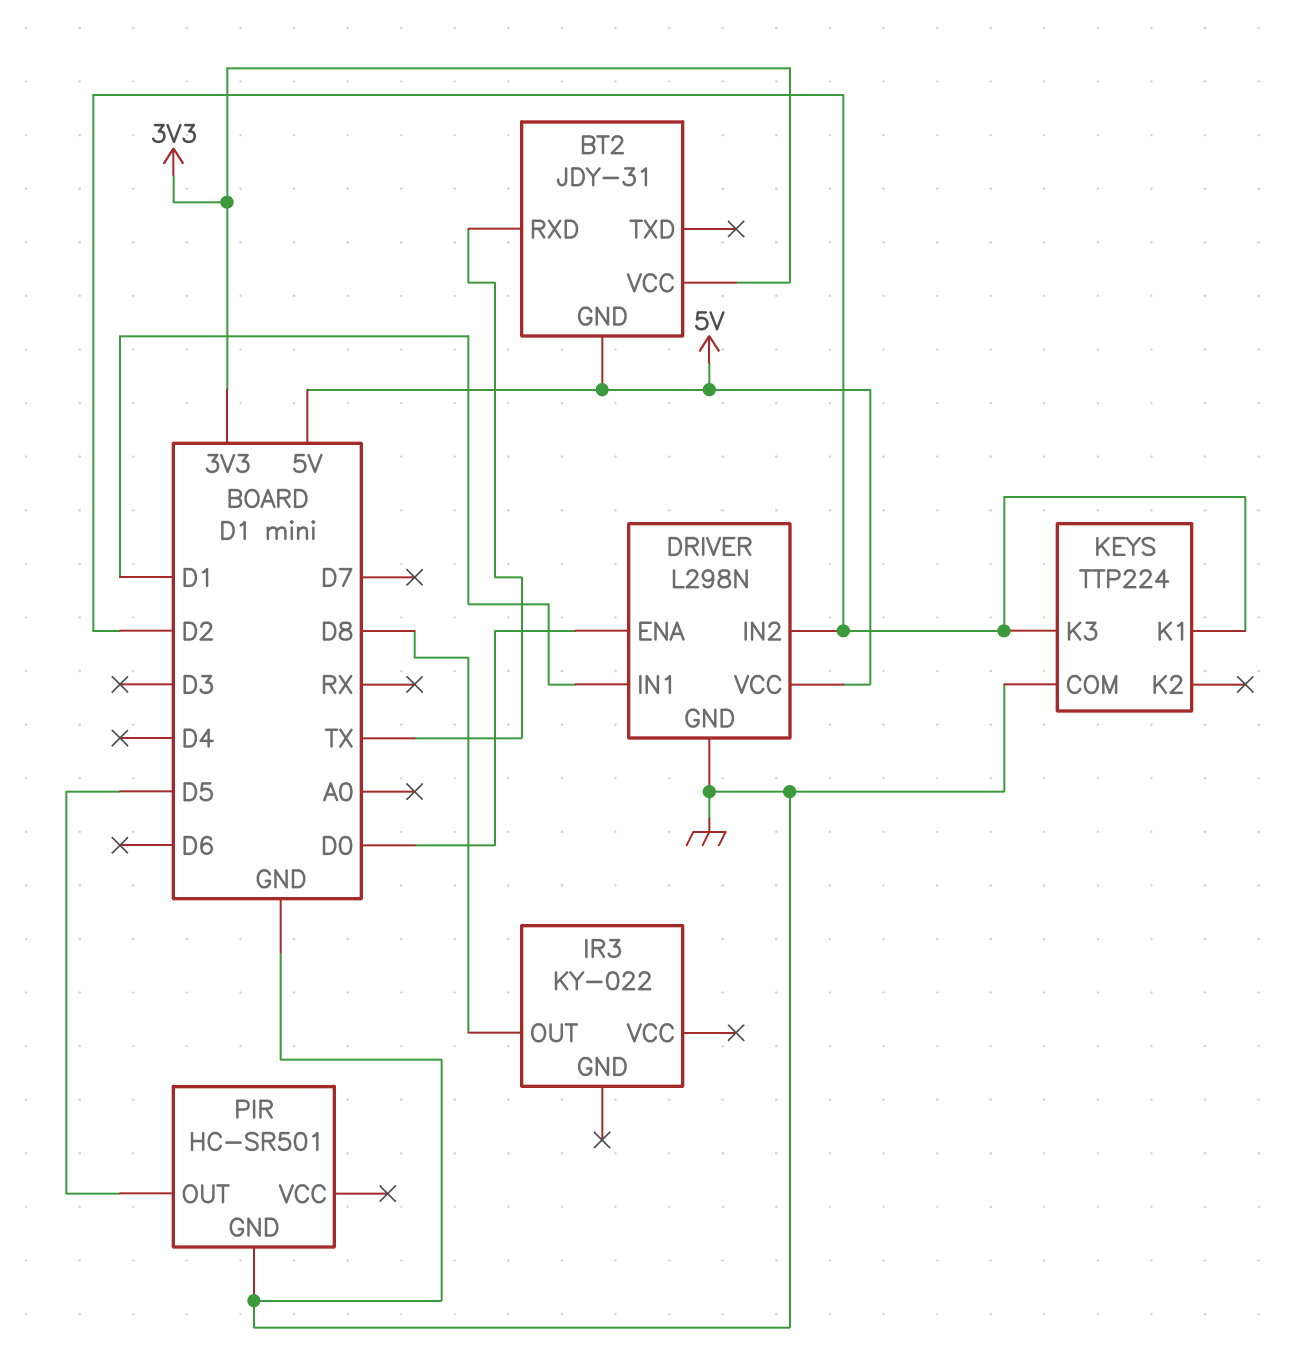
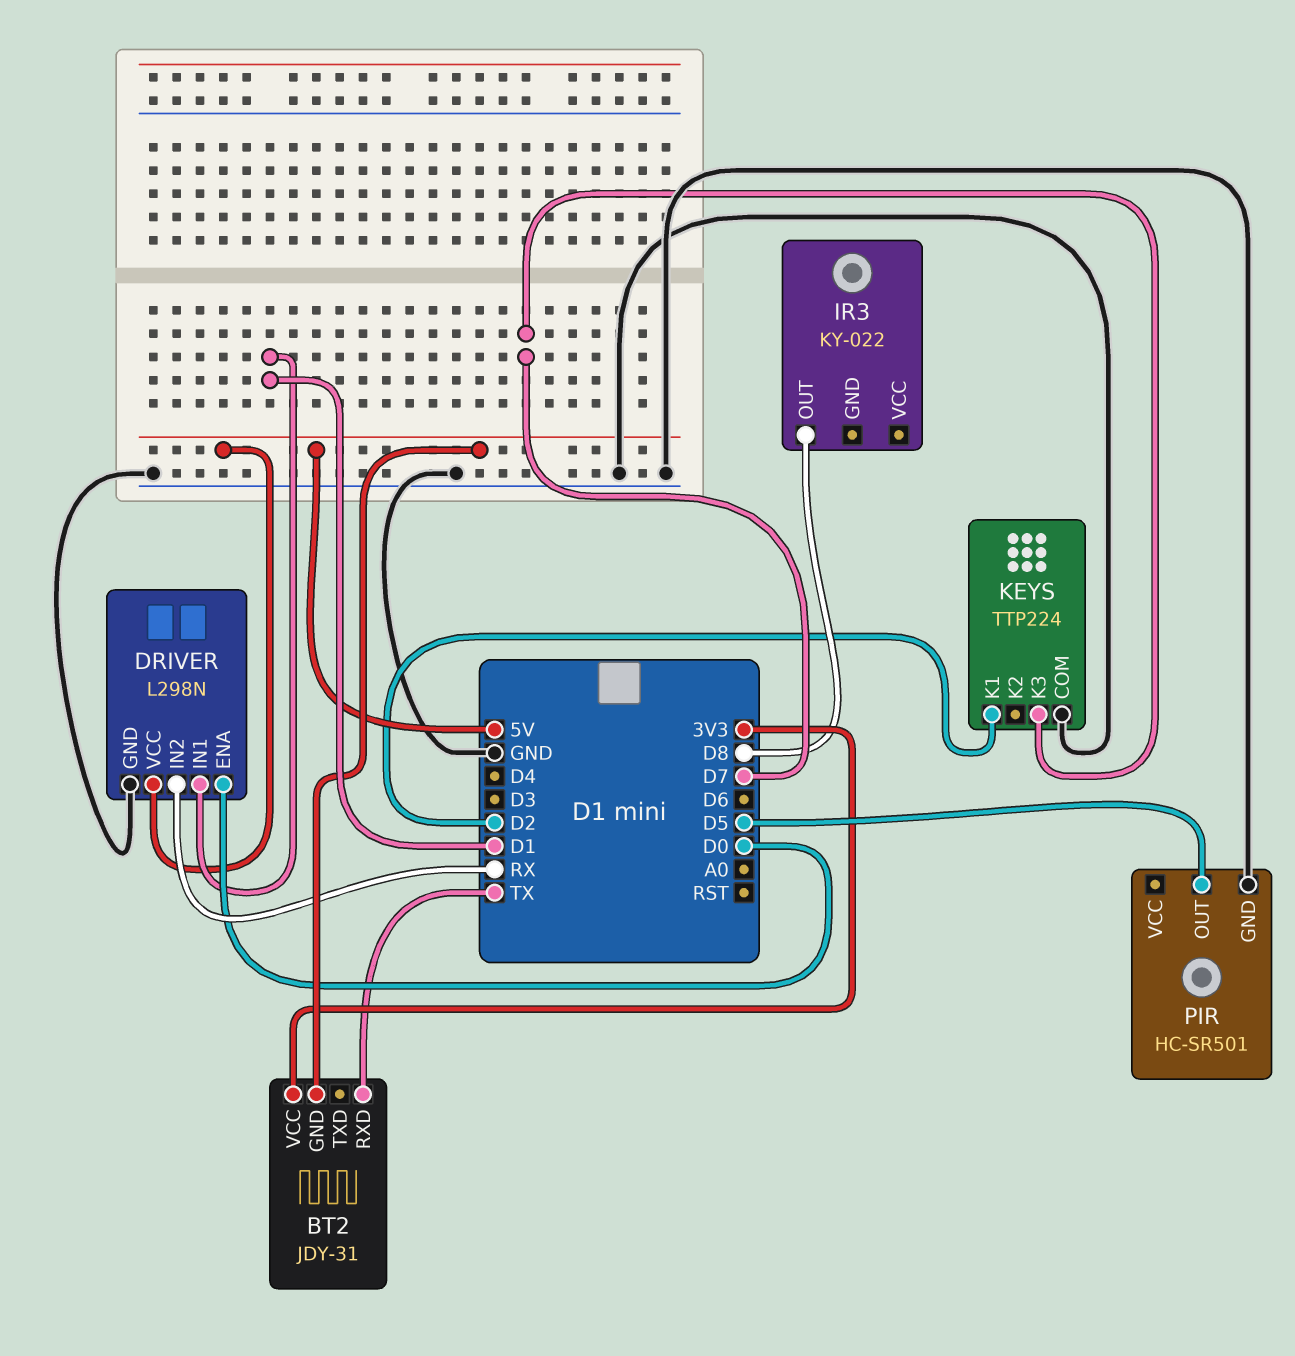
DRIVER pin IN2: D2 -> RX
KEYS pin K3: D2 -> D7

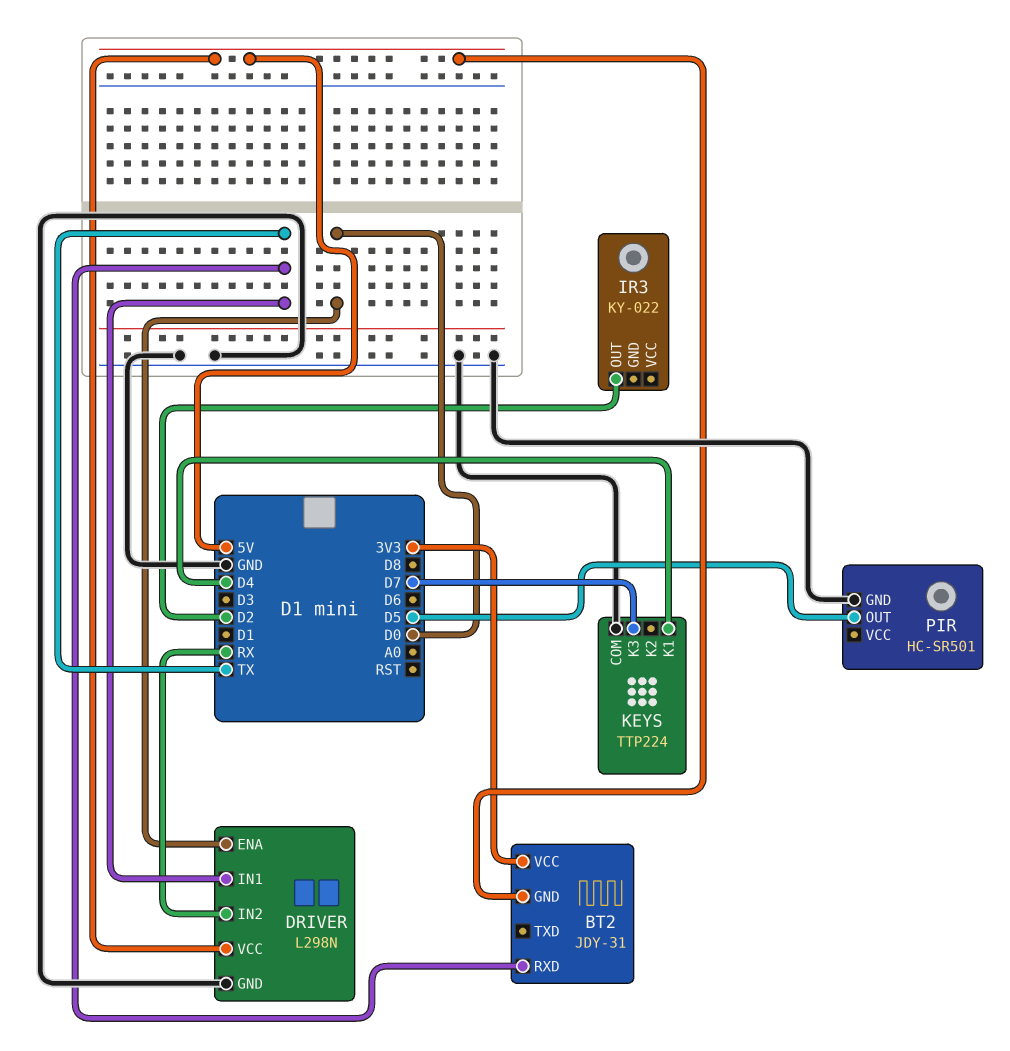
DRIVER pin IN1: D1 -> TX
IR3 pin OUT: D8 -> D2
KEYS pin K1: D2 -> D4

